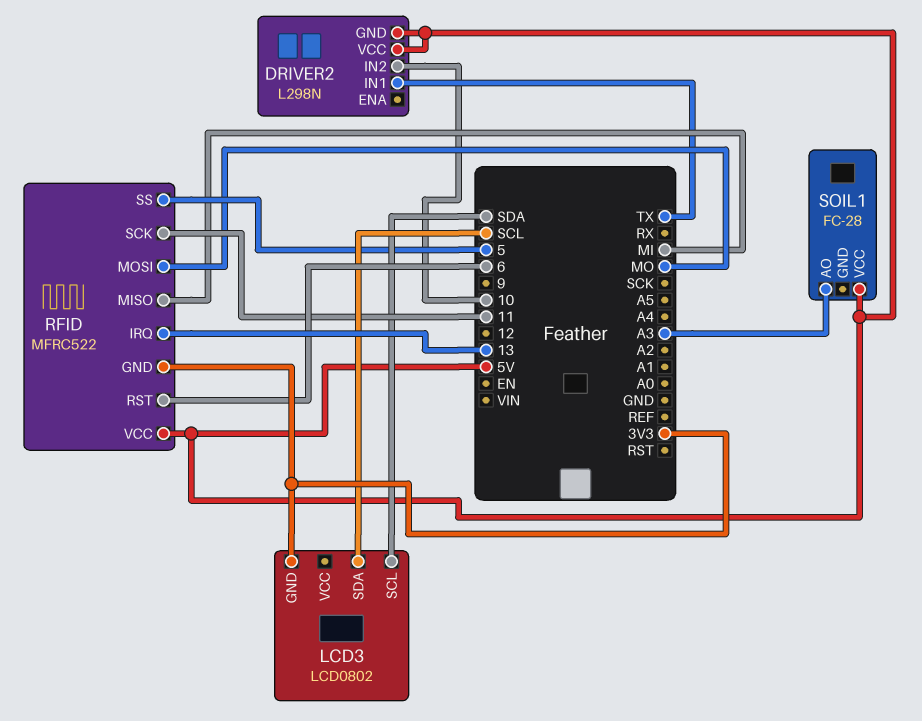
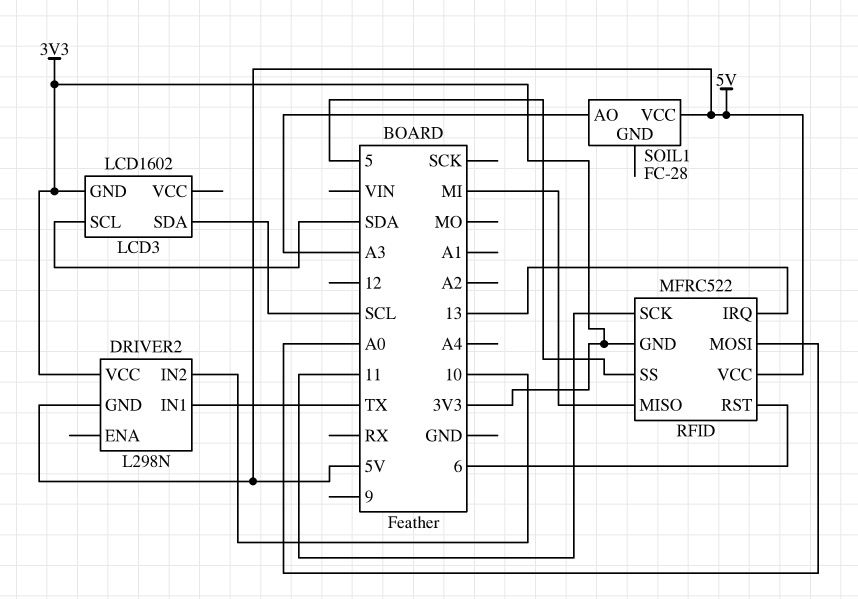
DRIVER2 pin VCC: 5V -> 3V3
LCD3: LCD0802 -> LCD1602
RFID pin MOSI: MO -> A0

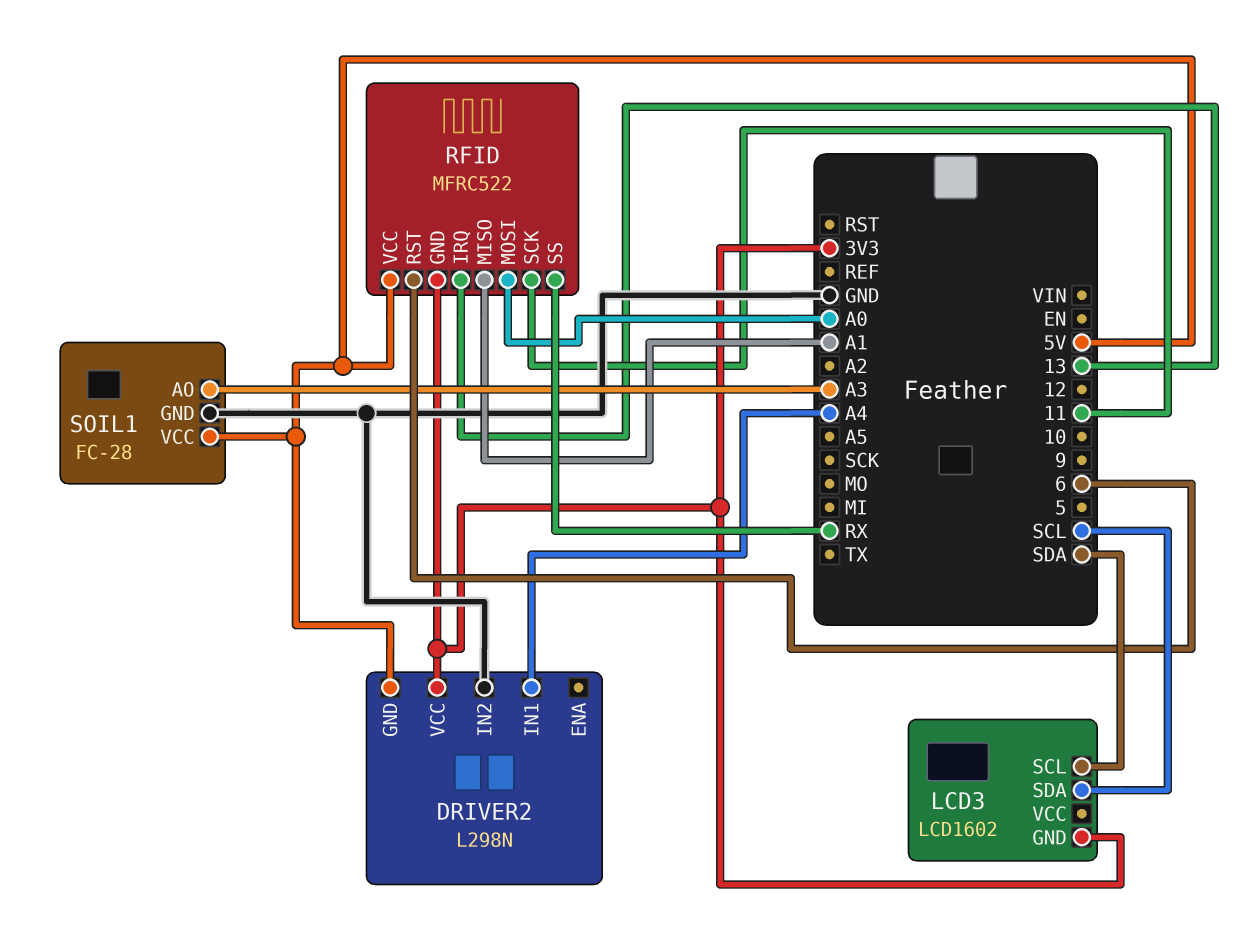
DRIVER2 pin IN1: TX -> A4
DRIVER2 pin IN2: 10 -> GND
RFID pin MISO: MI -> A1
RFID pin SS: 5 -> RX
SOIL1 pin GND: none -> GND

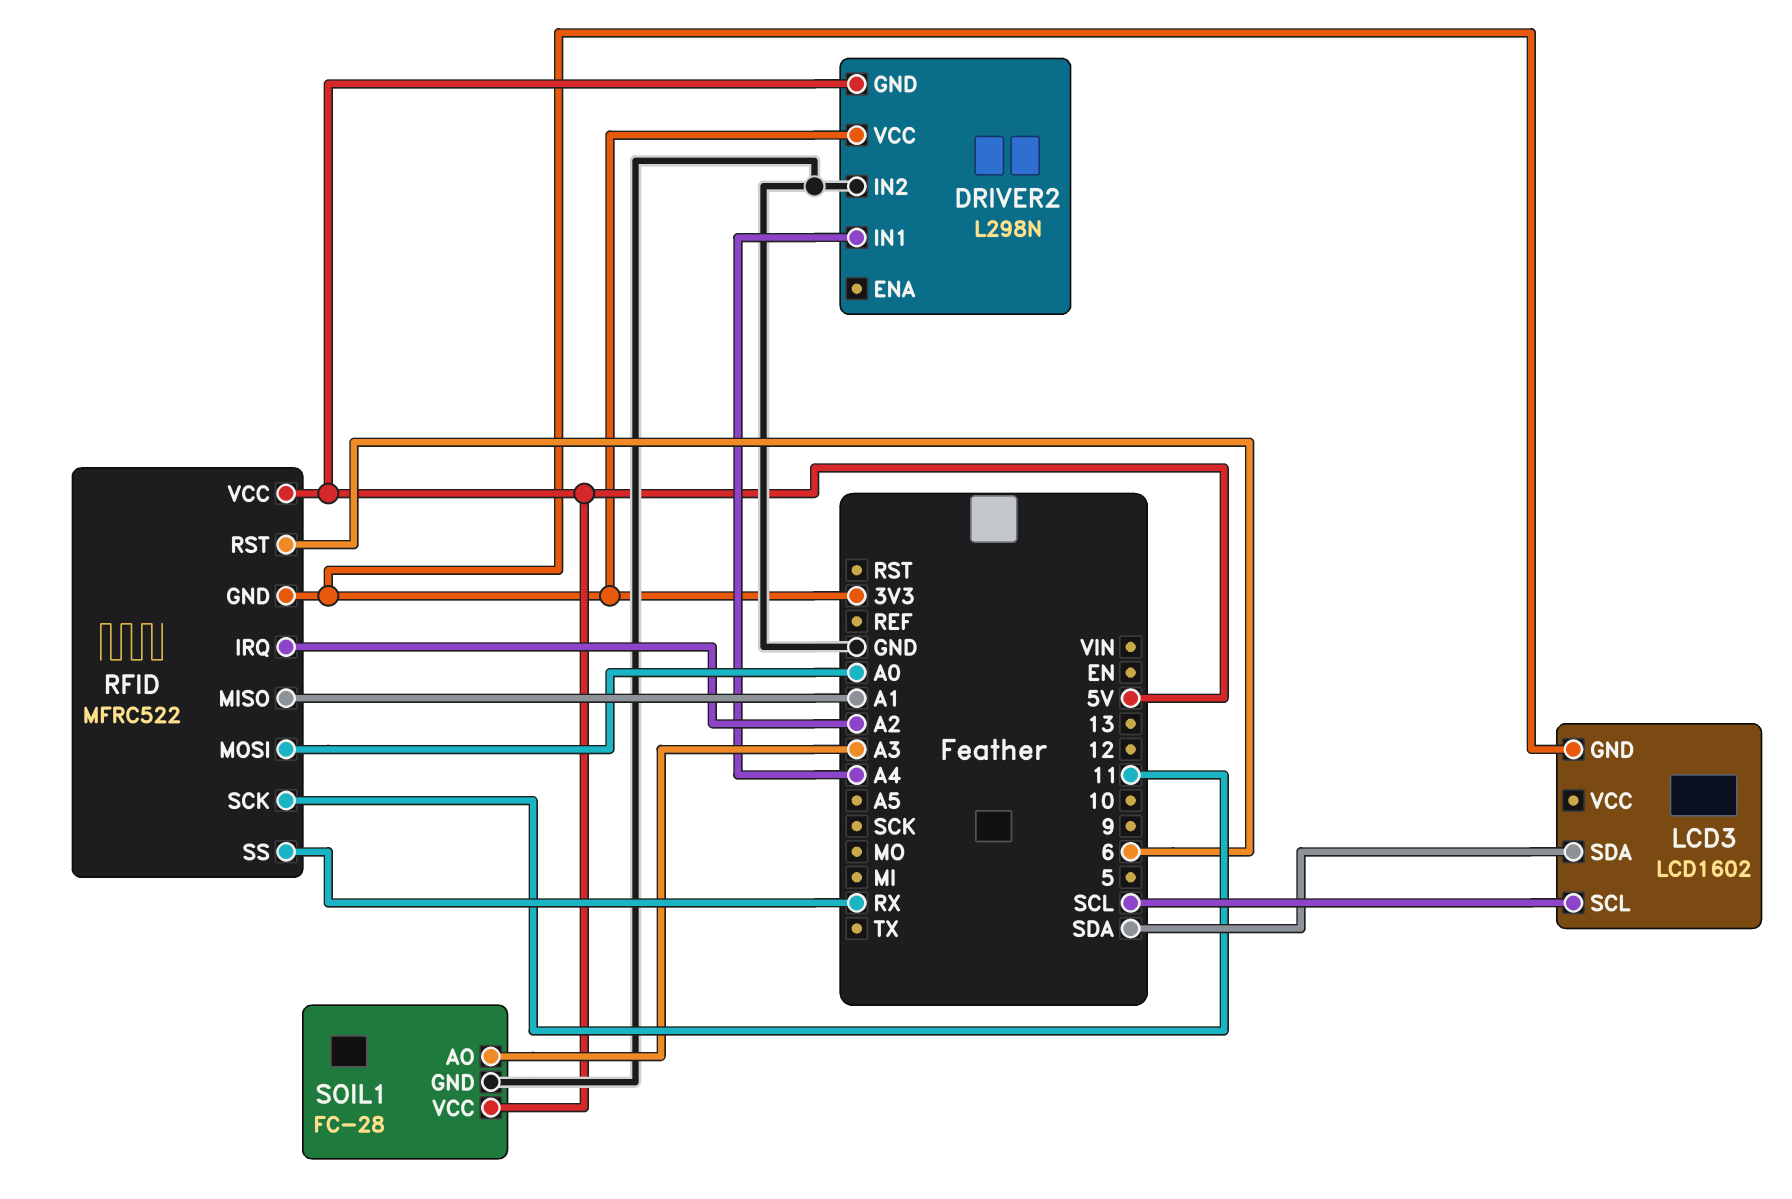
LCD3 pin SCL: SDA -> SCL
LCD3 pin SDA: SCL -> SDA
RFID pin IRQ: 13 -> A2

